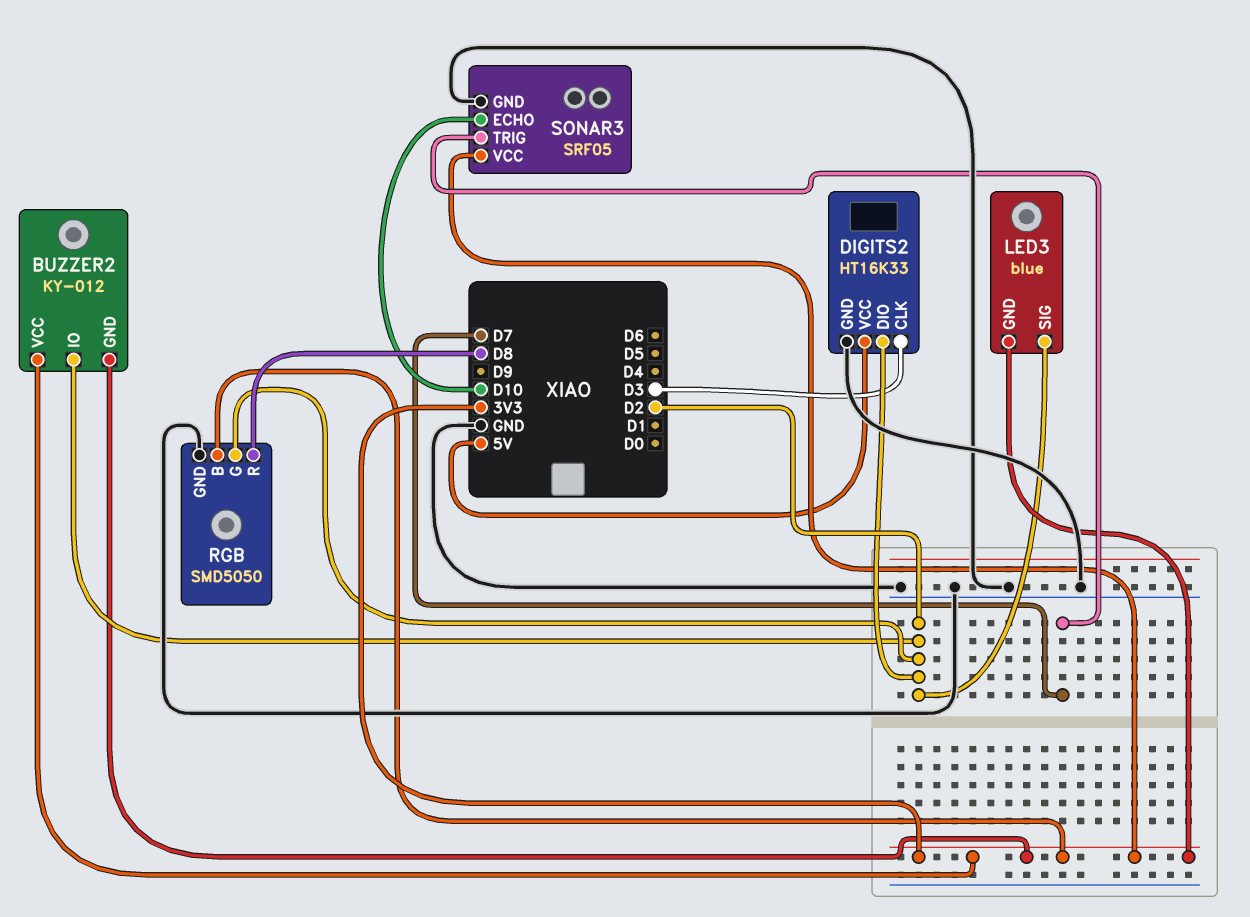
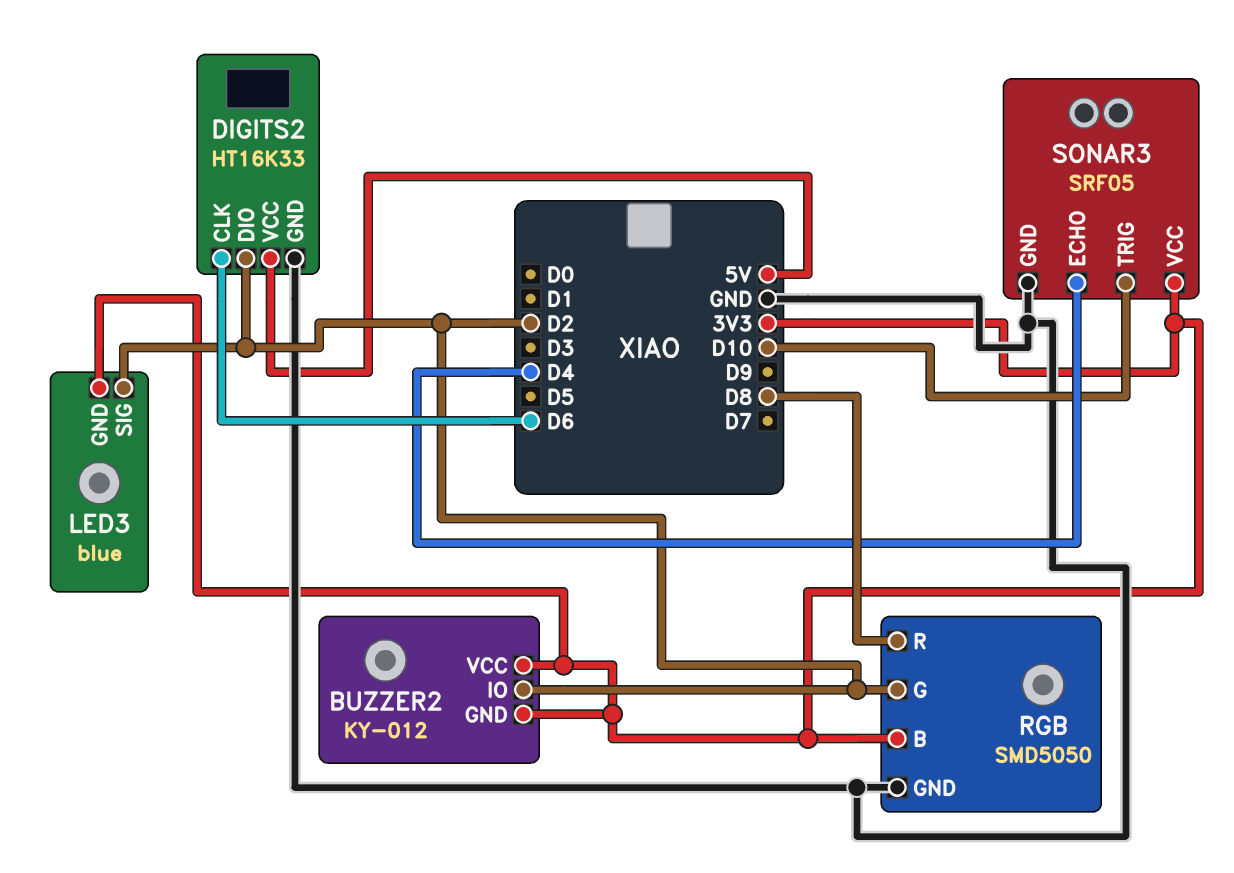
DIGITS2 pin CLK: D3 -> D6
SONAR3 pin ECHO: D10 -> D4
SONAR3 pin TRIG: D7 -> D10

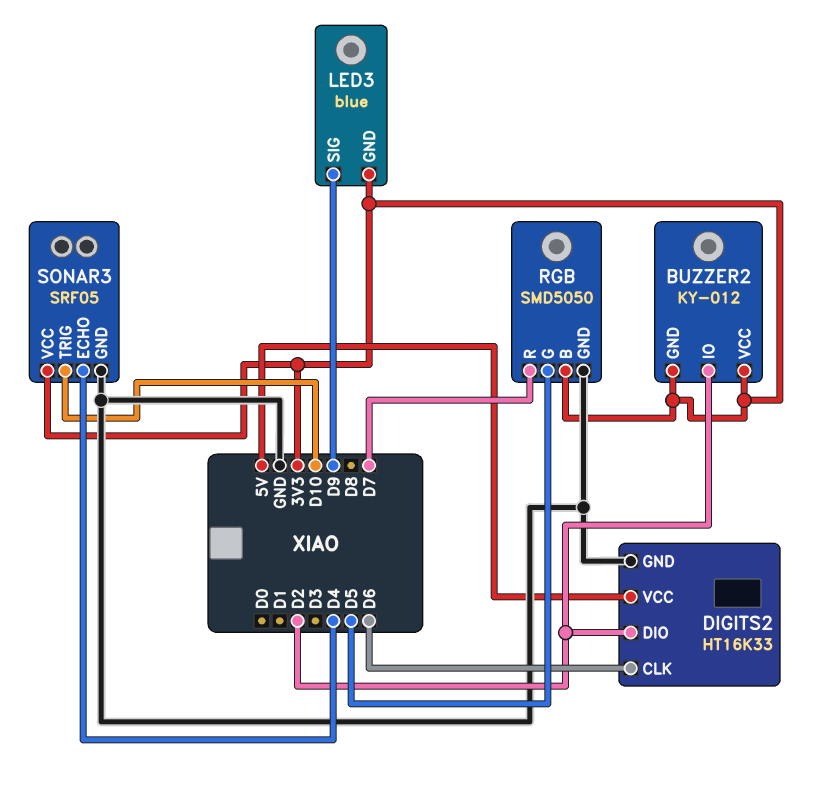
LED3 pin SIG: D2 -> D9
RGB pin G: D2 -> D5
RGB pin R: D8 -> D7

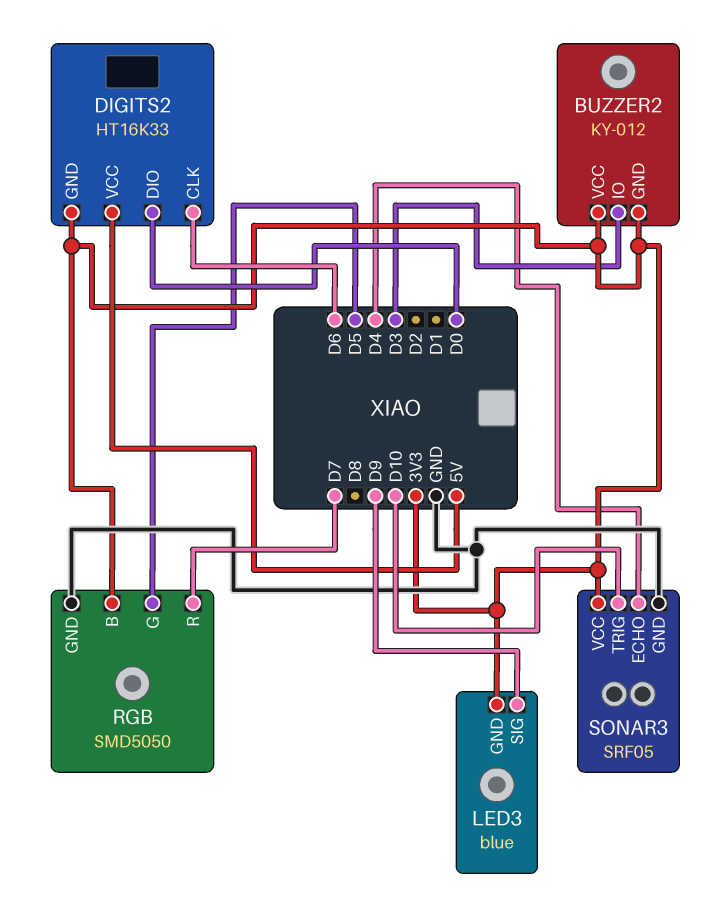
BUZZER2 pin IO: D2 -> D3
DIGITS2 pin DIO: D2 -> D0
DIGITS2 pin GND: GND -> 3V3

